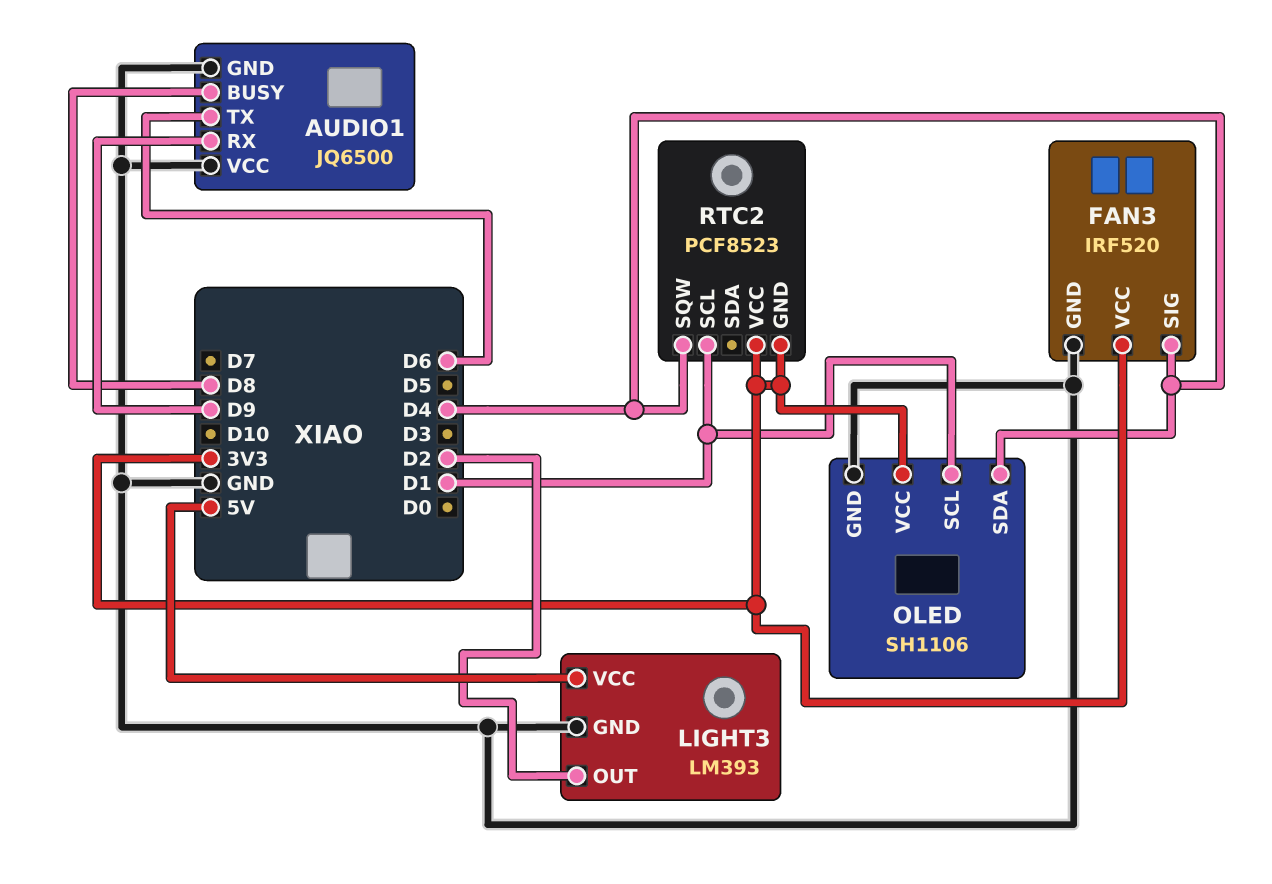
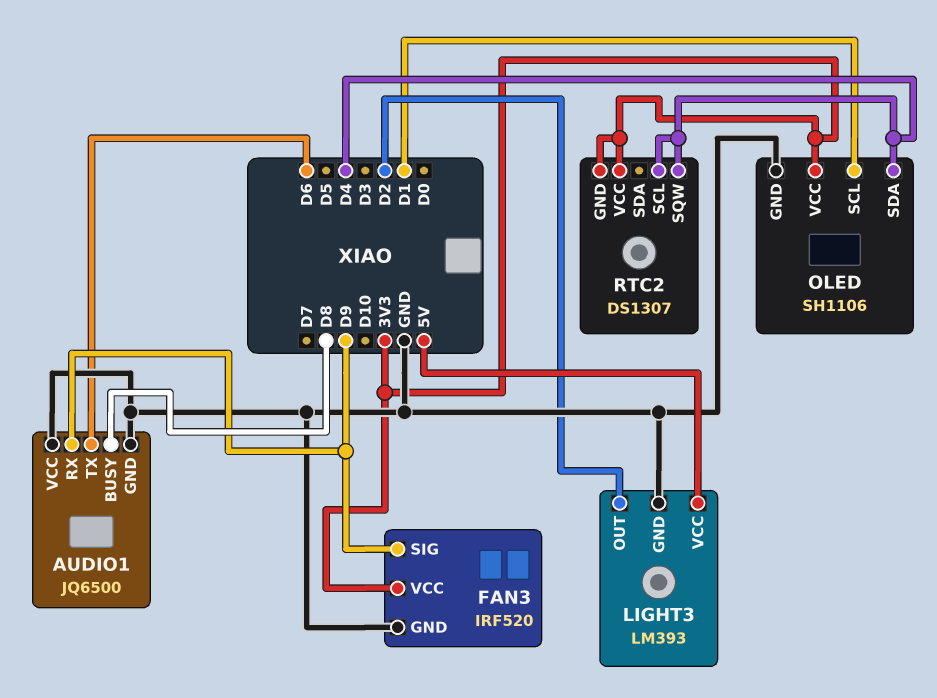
FAN3 pin SIG: D4 -> D9
RTC2: PCF8523 -> DS1307
RTC2 pin SCL: D1 -> D4

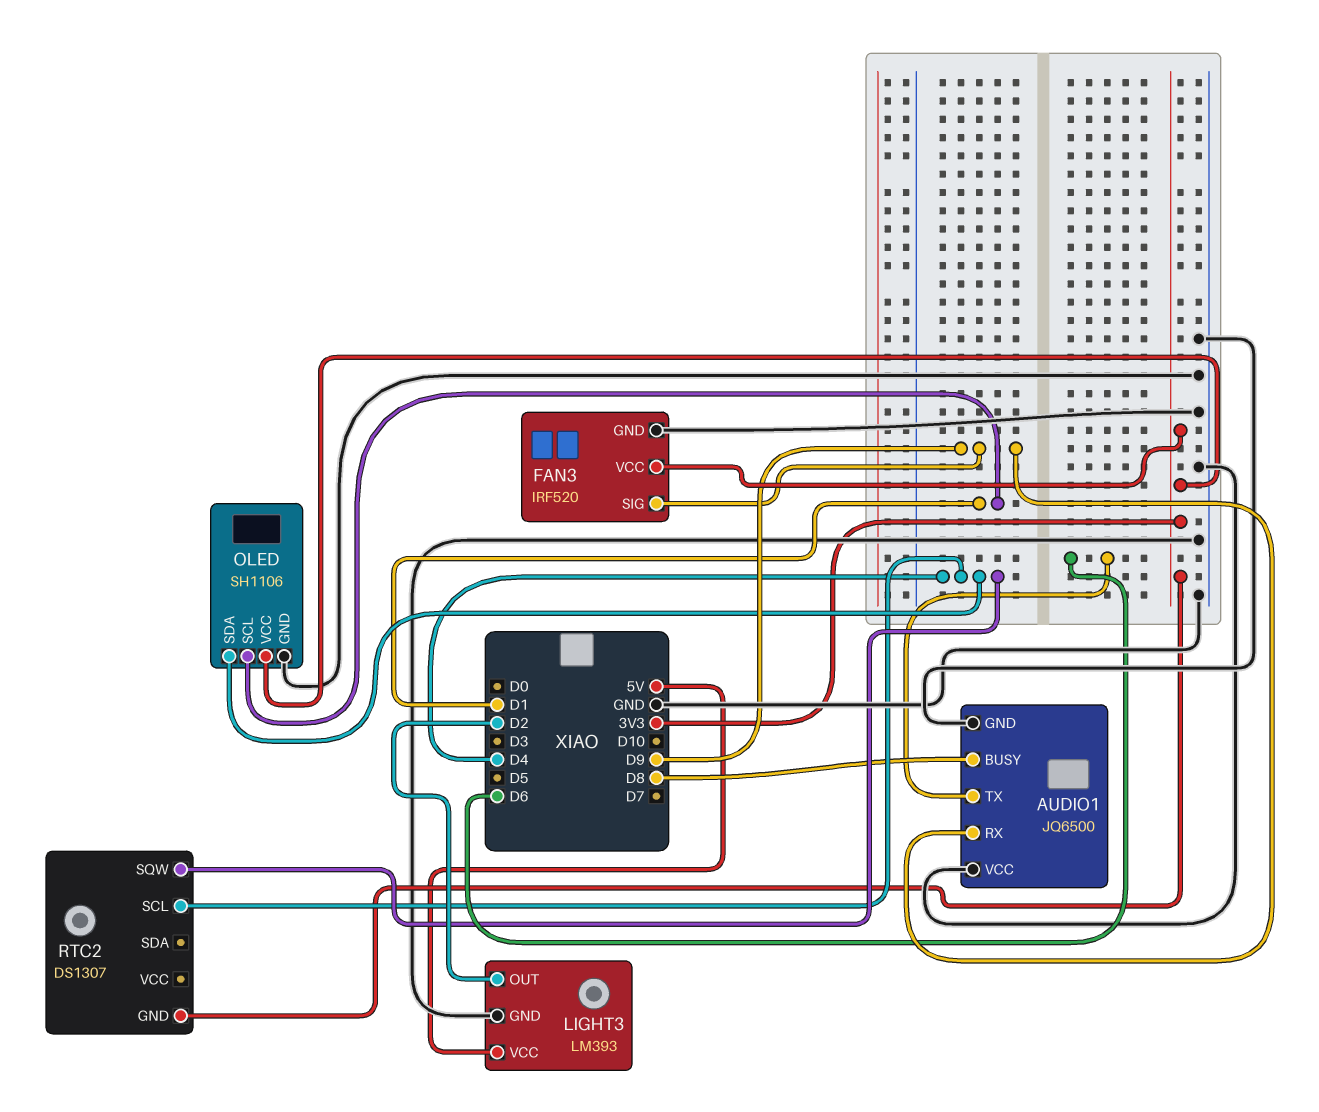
RTC2 pin VCC: 3V3 -> none

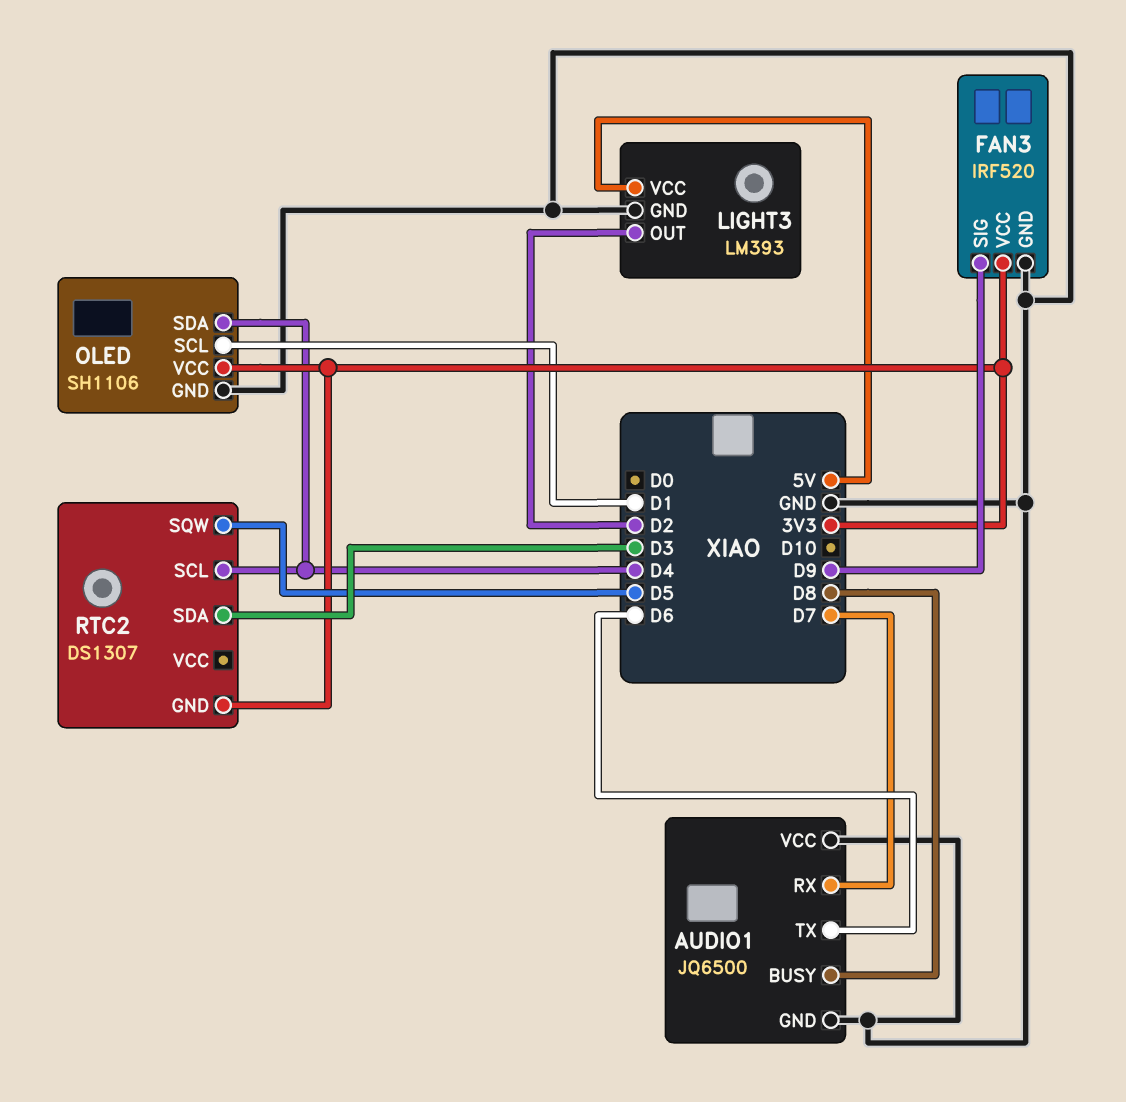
AUDIO1 pin RX: D9 -> D7
RTC2 pin SDA: none -> D3
RTC2 pin SQW: D4 -> D5

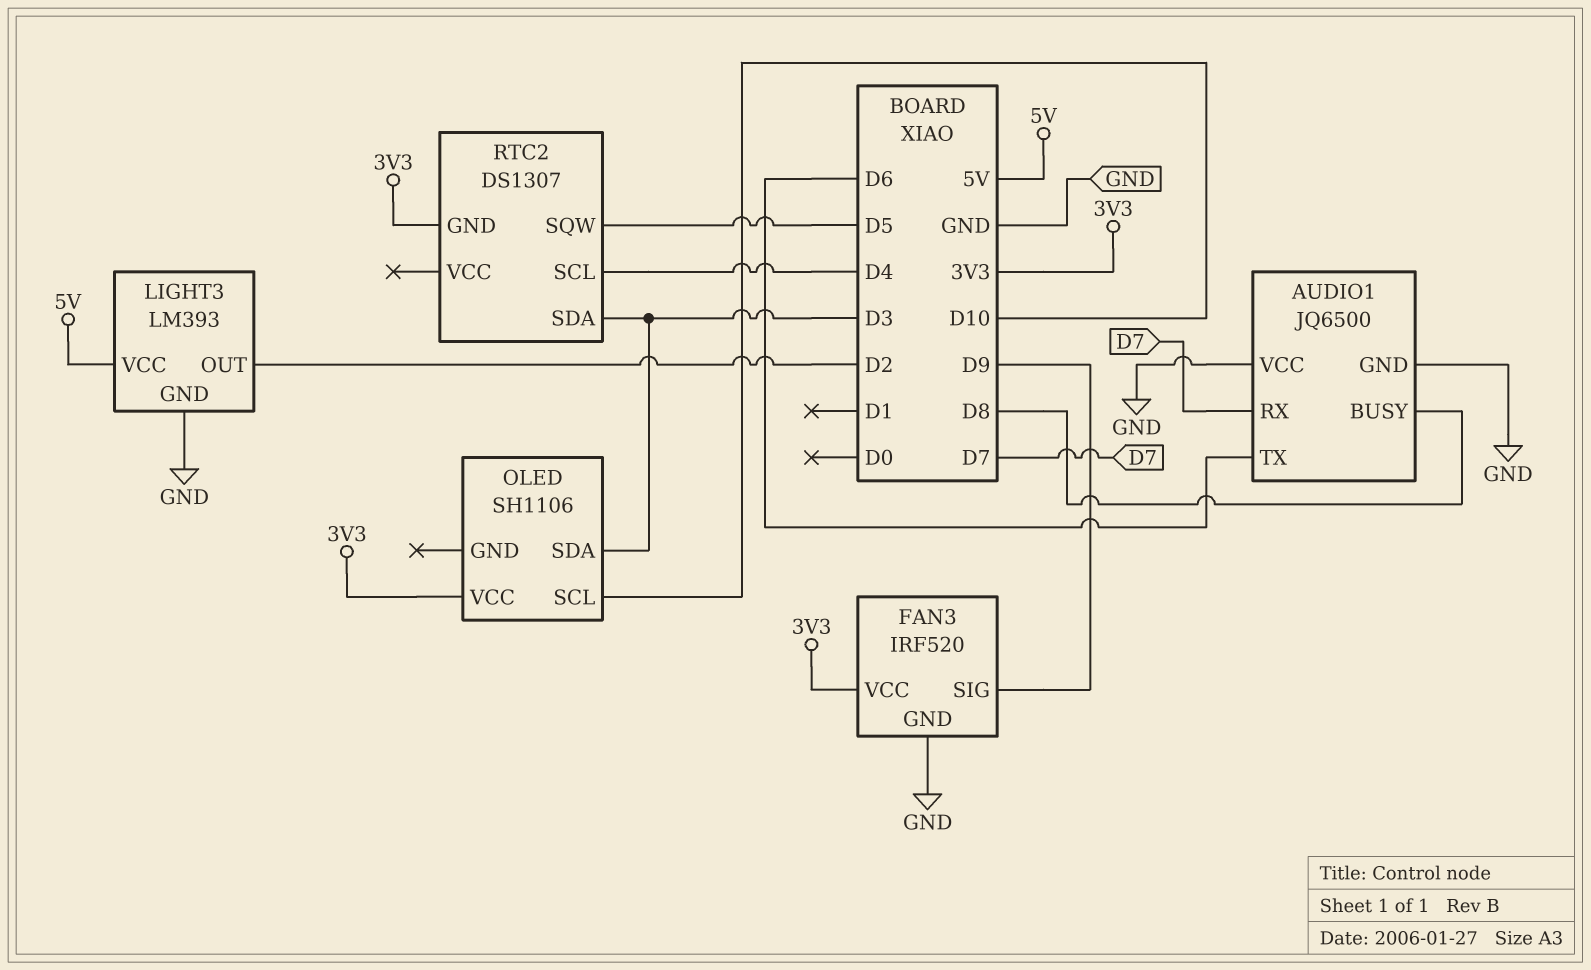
OLED pin GND: GND -> none
OLED pin SCL: D1 -> D10
OLED pin SDA: D4 -> D3

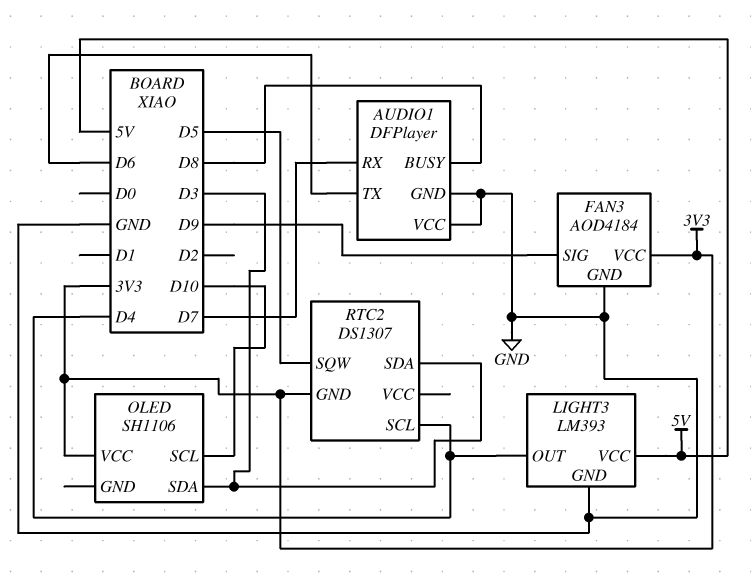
AUDIO1: JQ6500 -> DFPlayer
FAN3: IRF520 -> AOD4184
LIGHT3 pin OUT: D2 -> D4

